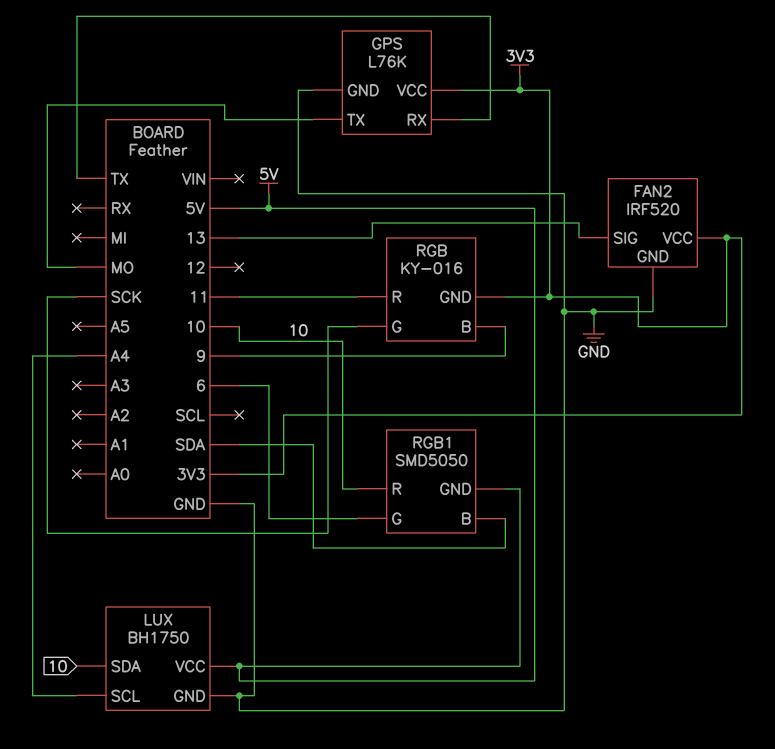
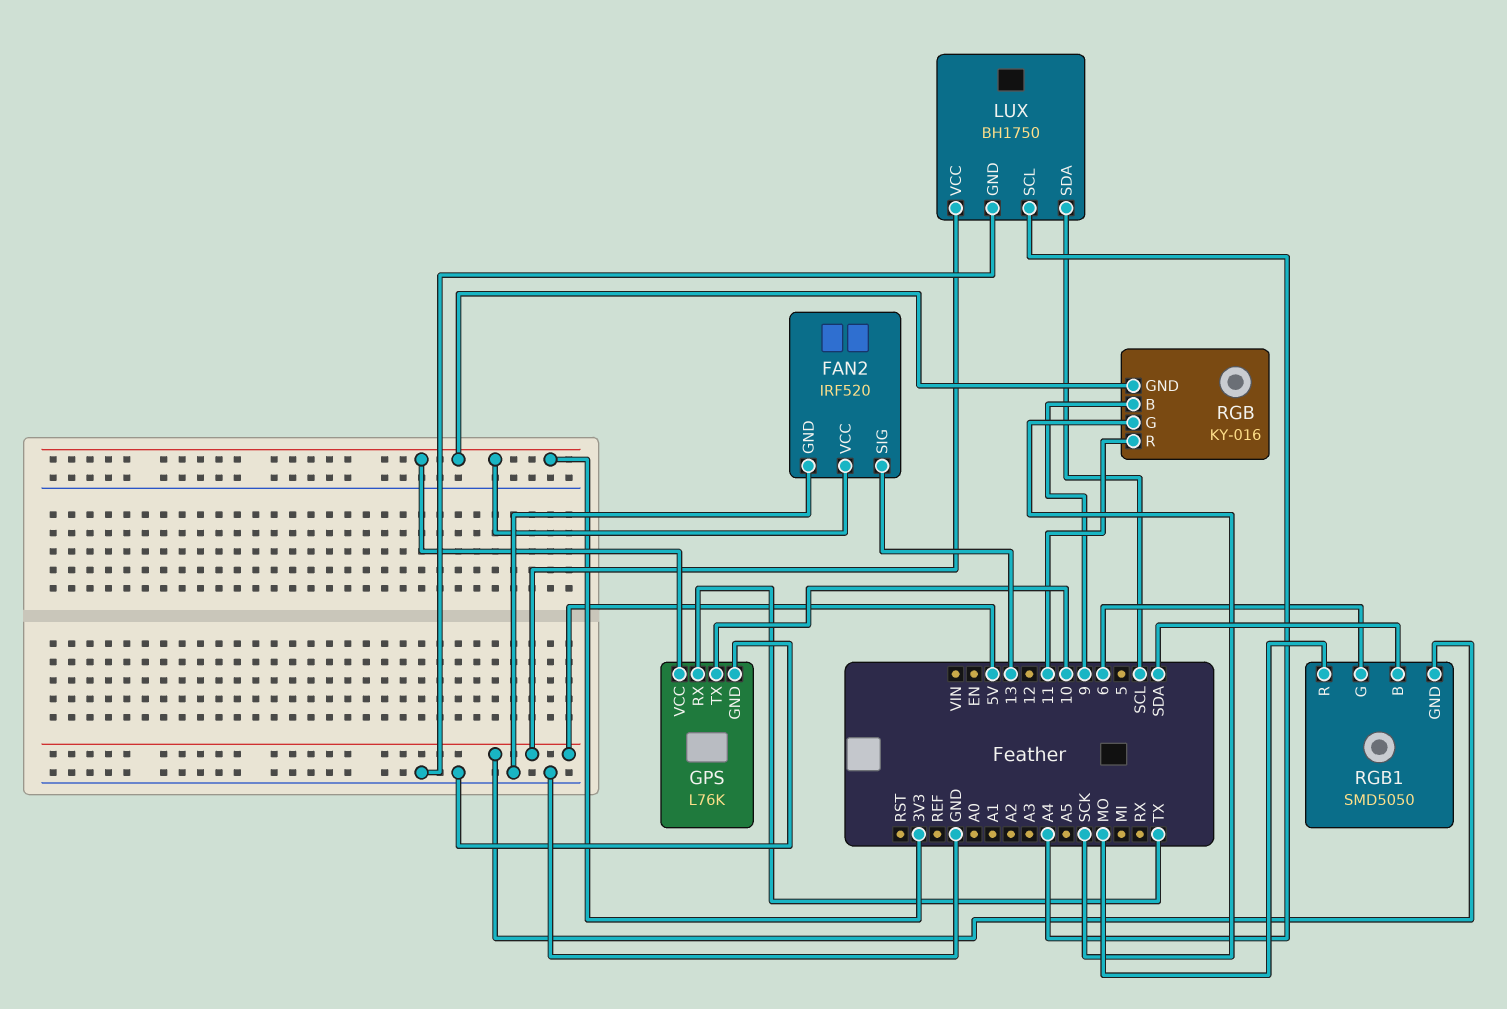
GPS pin TX: MO -> 10
LUX pin SDA: 10 -> SCL
RGB1 pin R: 10 -> MO

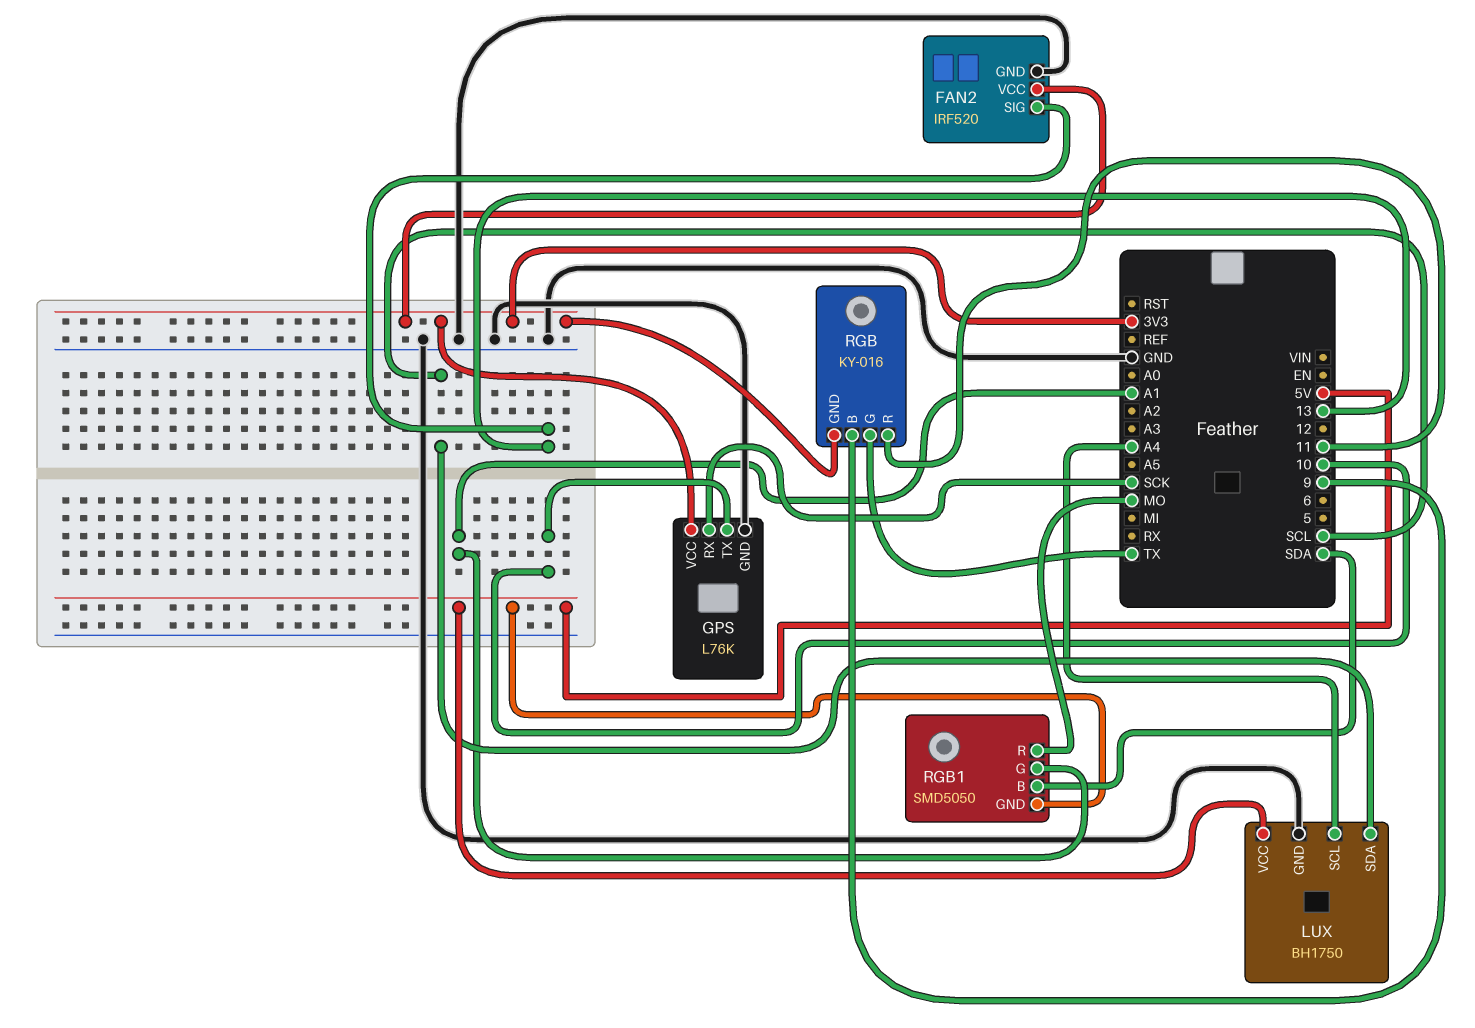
GPS pin RX: TX -> SCK
RGB pin G: SCK -> TX
RGB1 pin G: 6 -> A1

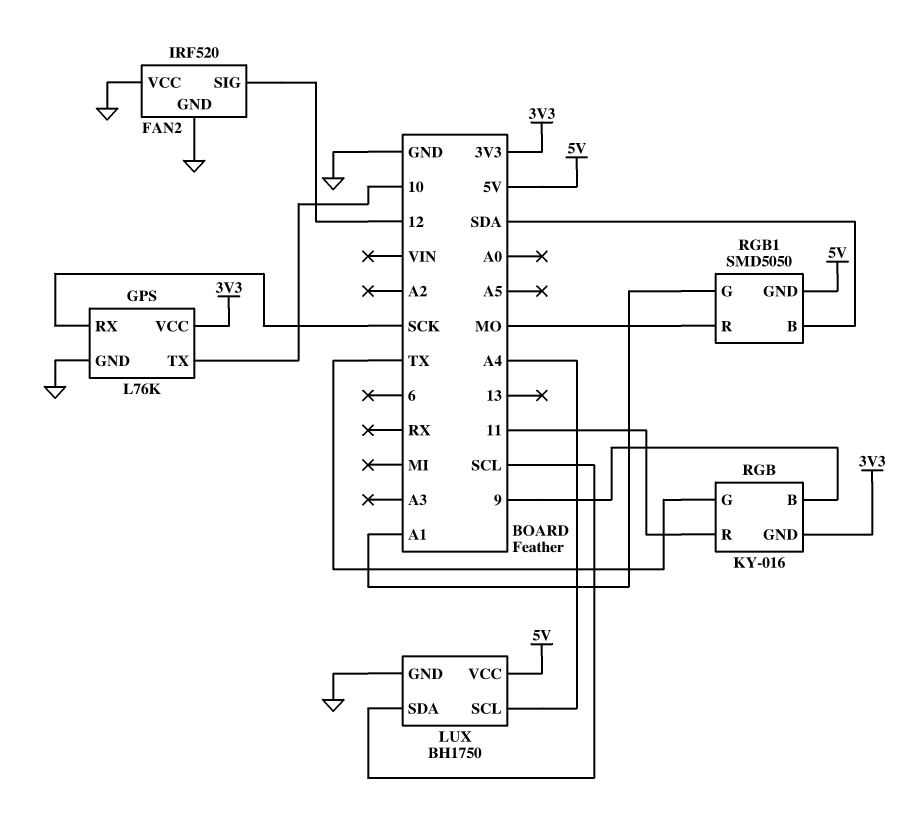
FAN2 pin SIG: 13 -> 12
FAN2 pin VCC: 3V3 -> GND

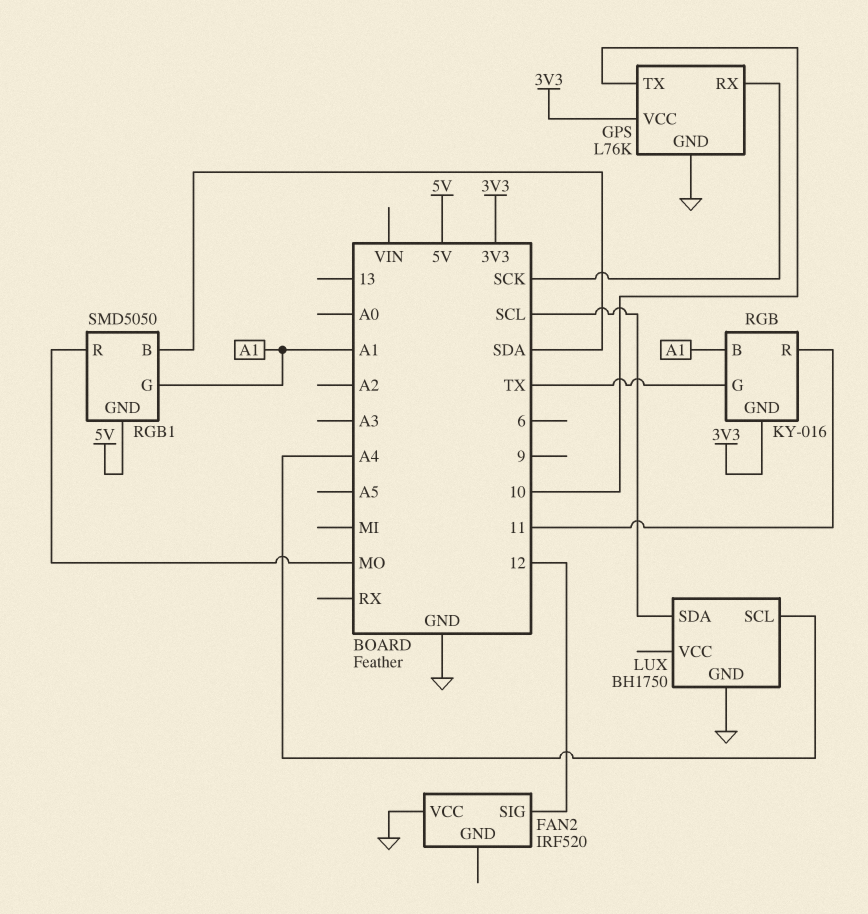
FAN2 pin GND: GND -> none
LUX pin VCC: 5V -> none
RGB pin B: 9 -> A1

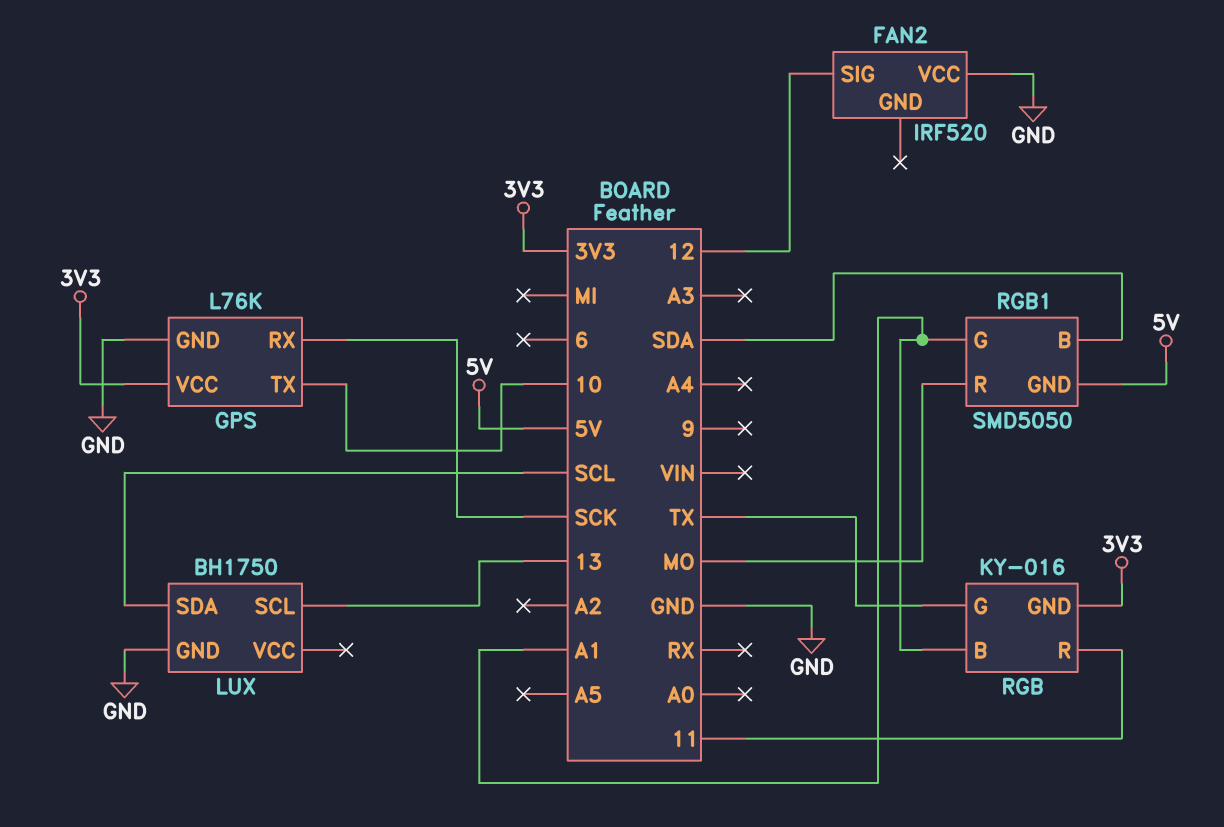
LUX pin SCL: A4 -> 13

